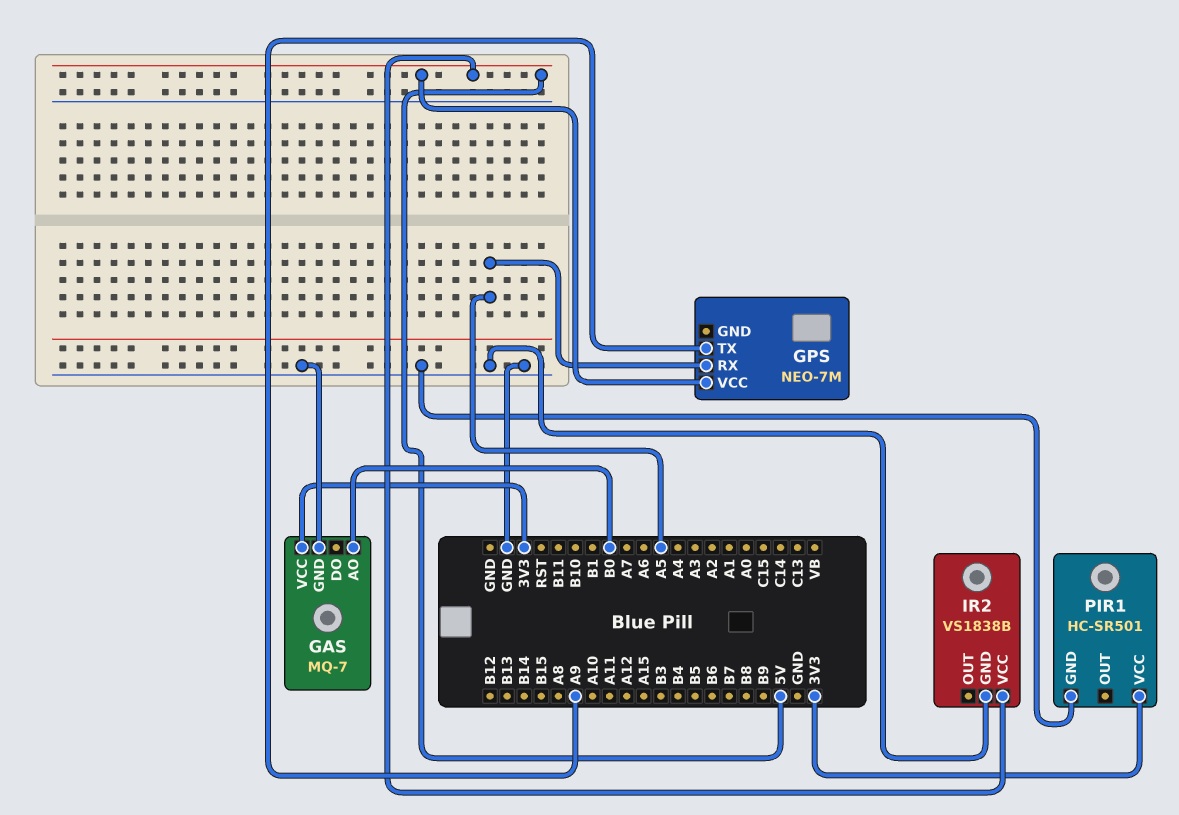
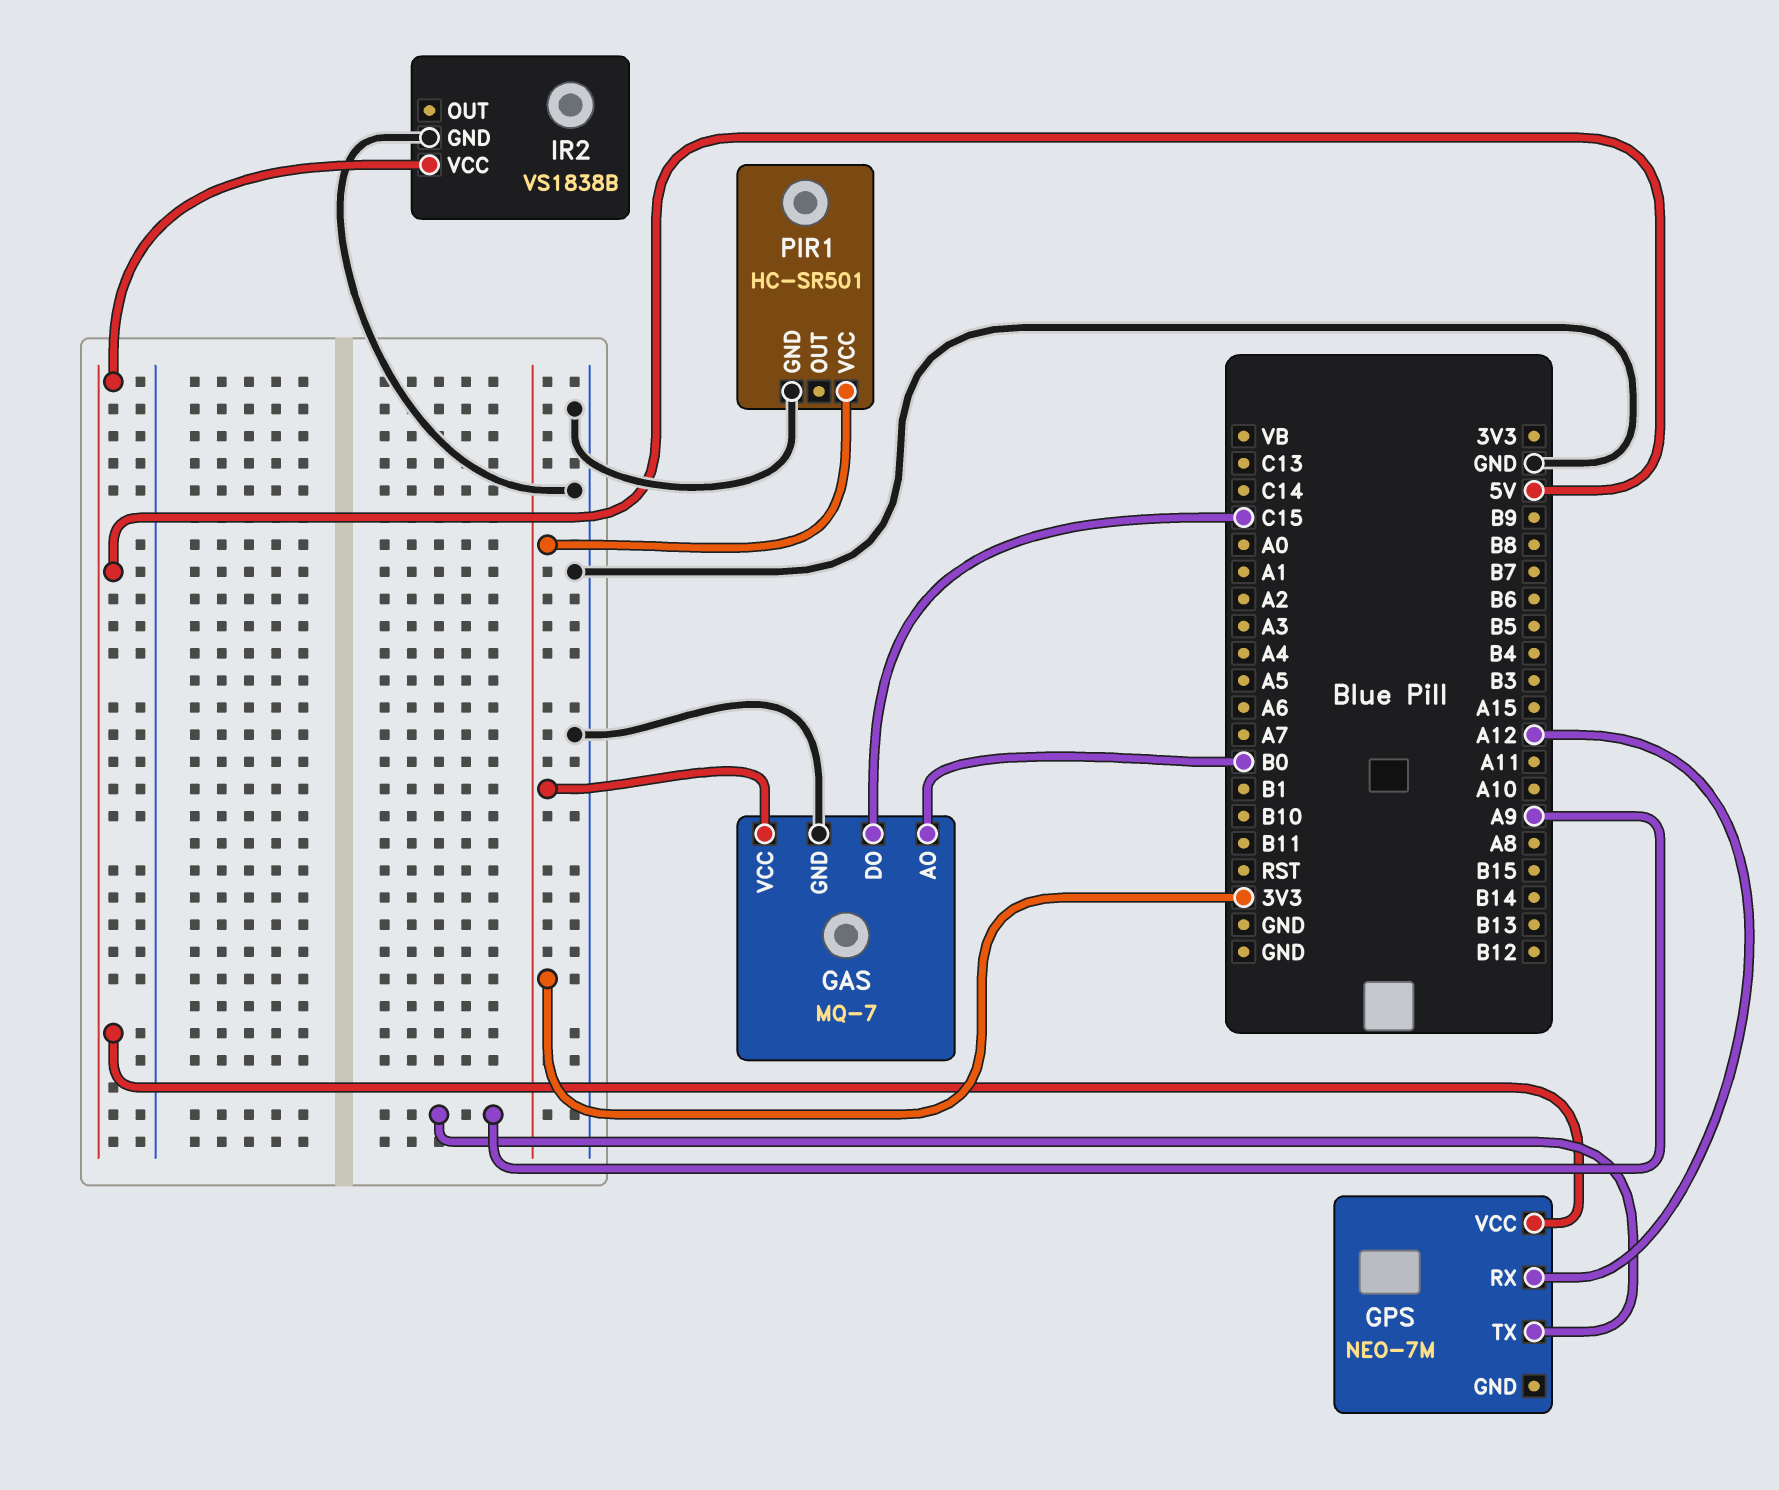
GAS pin DO: none -> C15
GPS pin RX: A5 -> A12

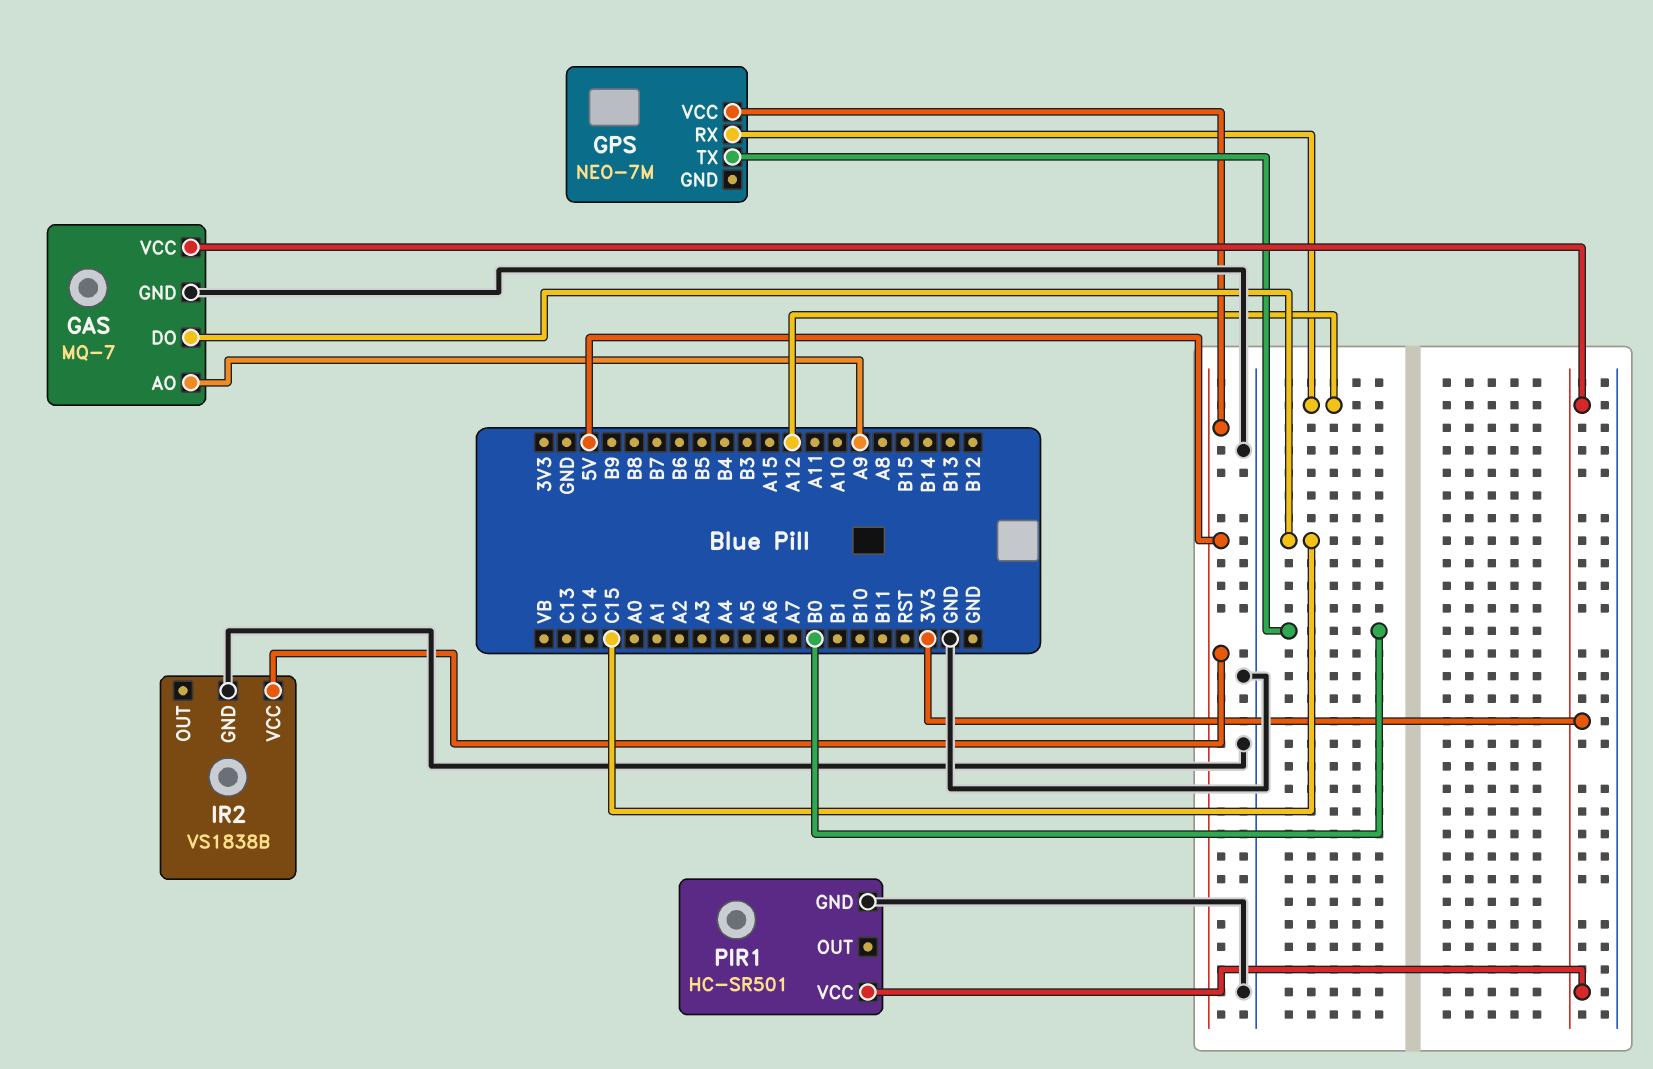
GAS pin AO: B0 -> A9
GPS pin TX: A9 -> B0

